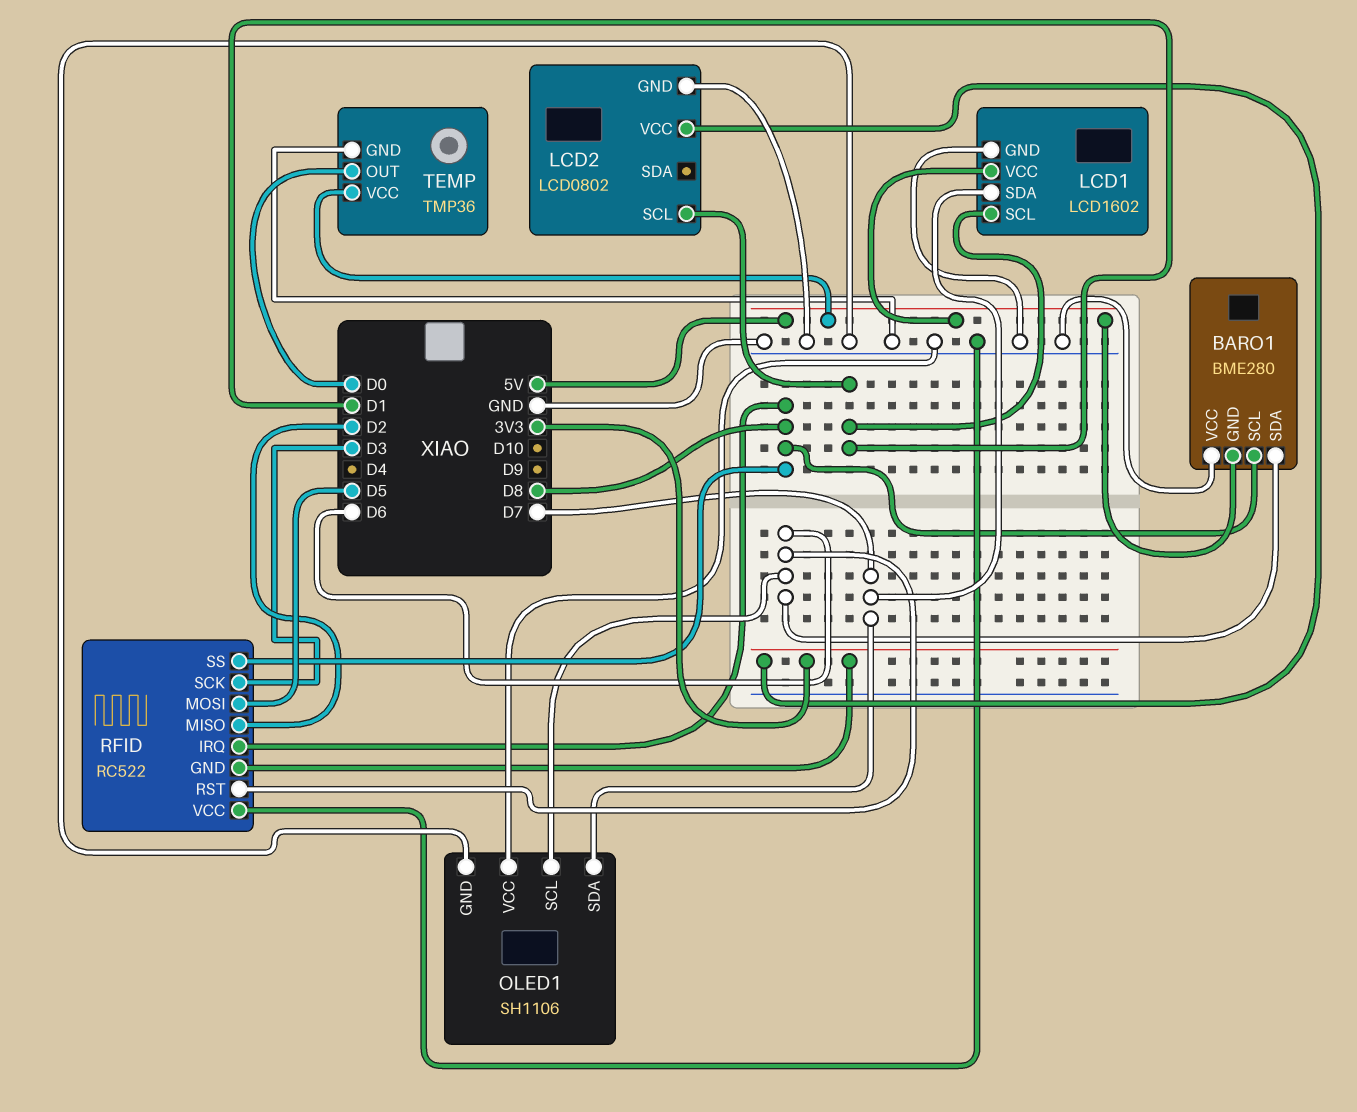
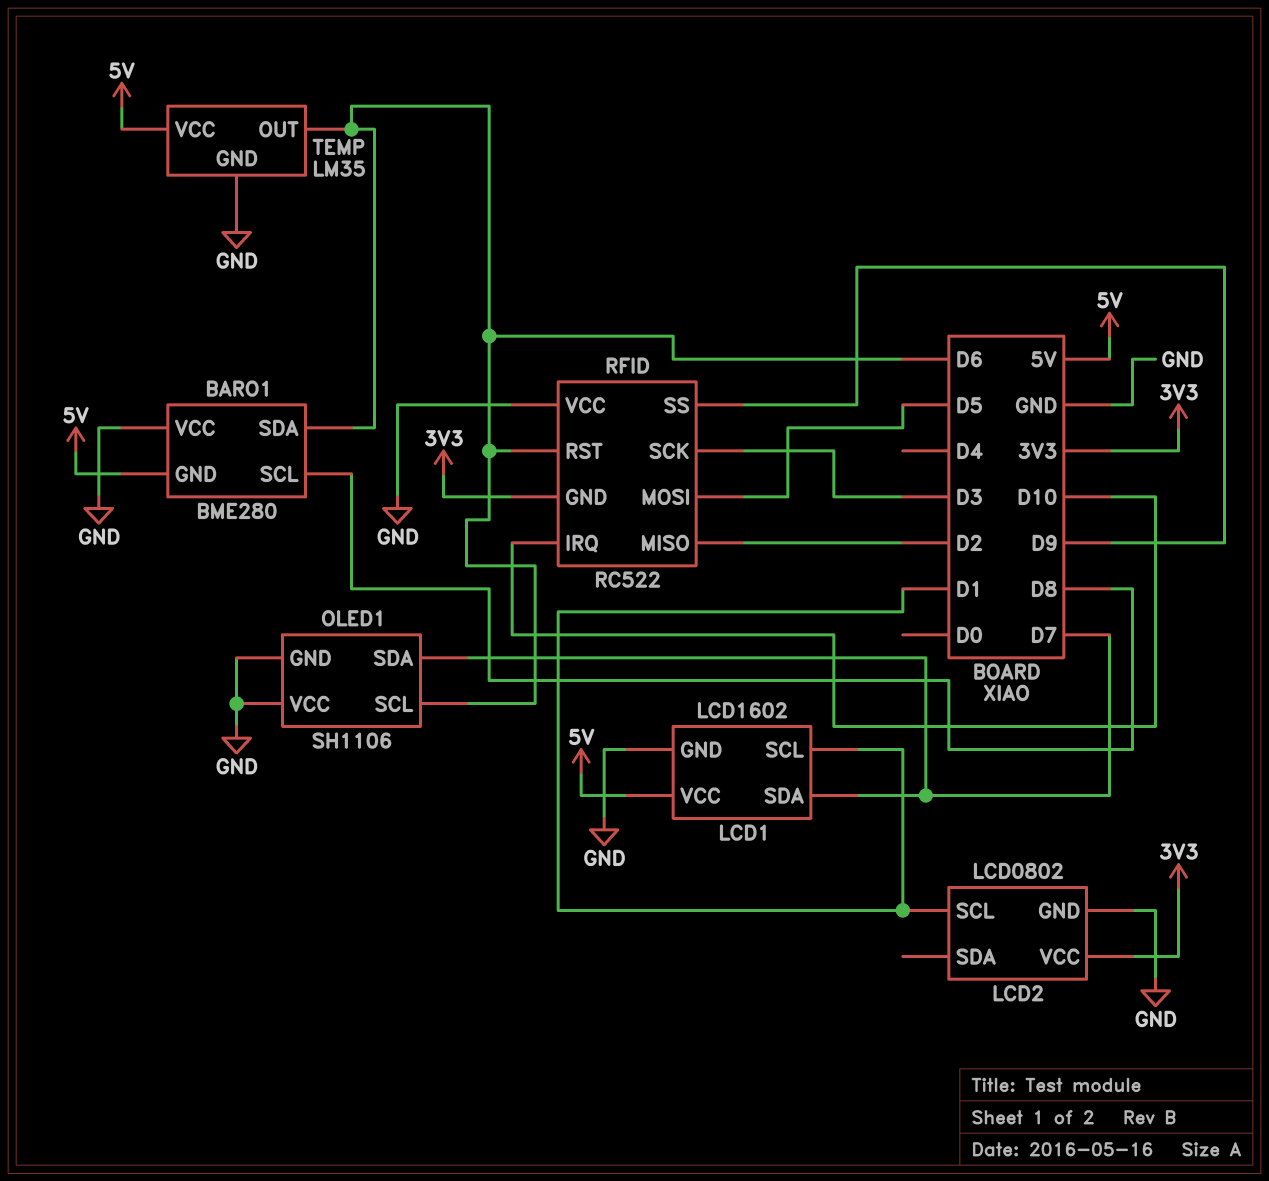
RFID pin IRQ: D8 -> D10
RFID pin SS: D8 -> D9
TEMP: TMP36 -> LM35
TEMP pin OUT: D0 -> D6

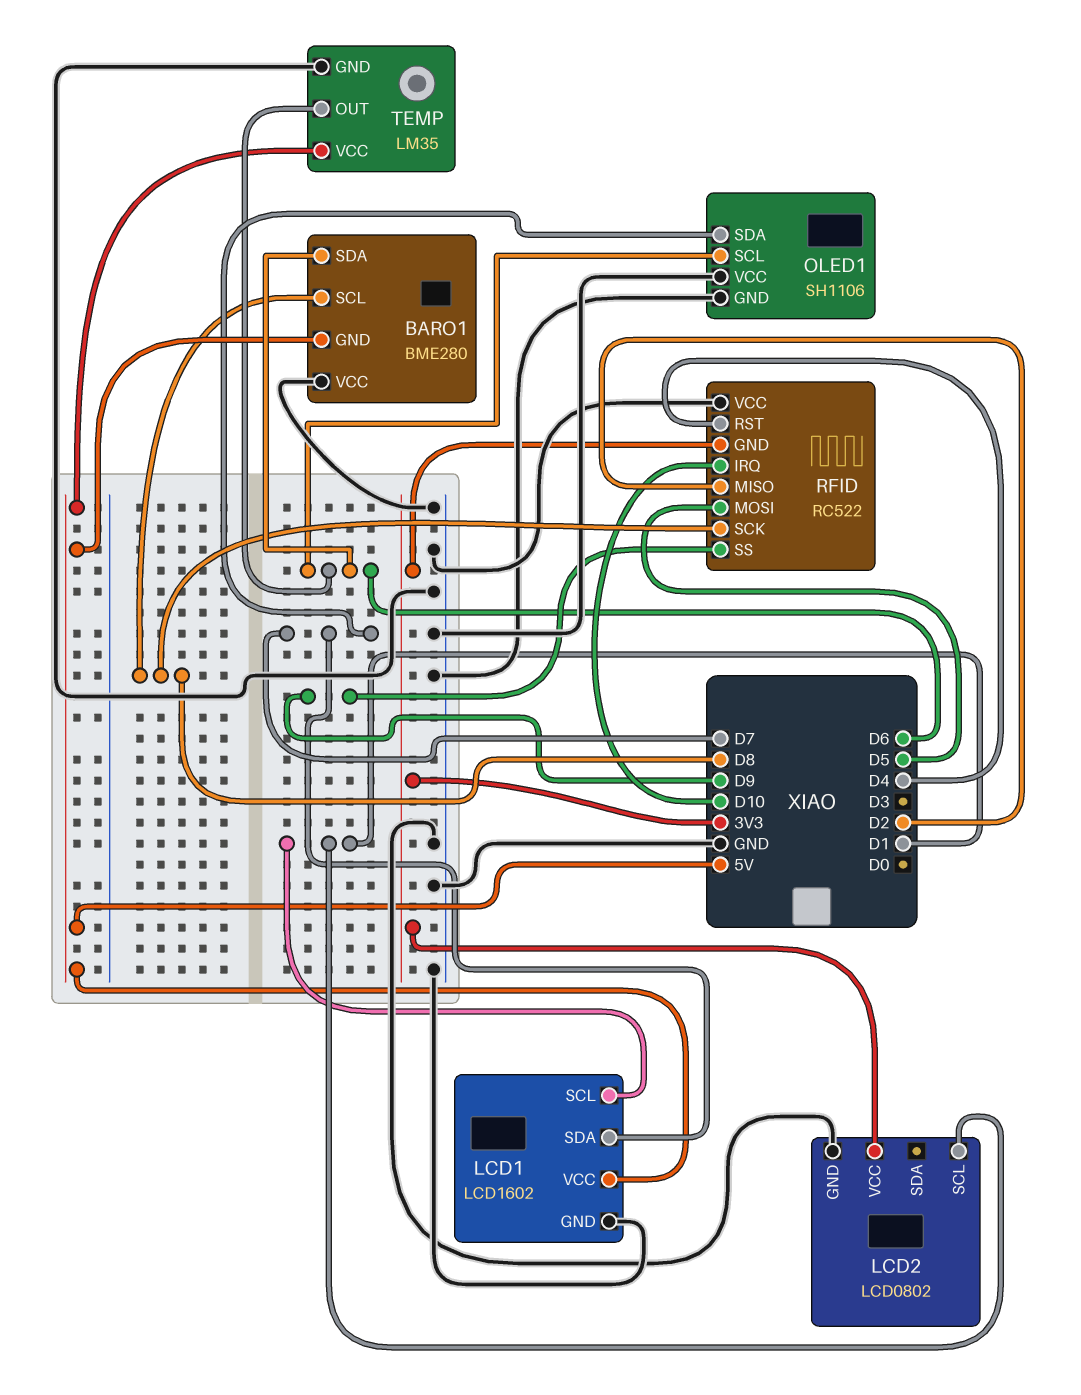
RFID pin RST: D6 -> D4
RFID pin SCK: D3 -> D8

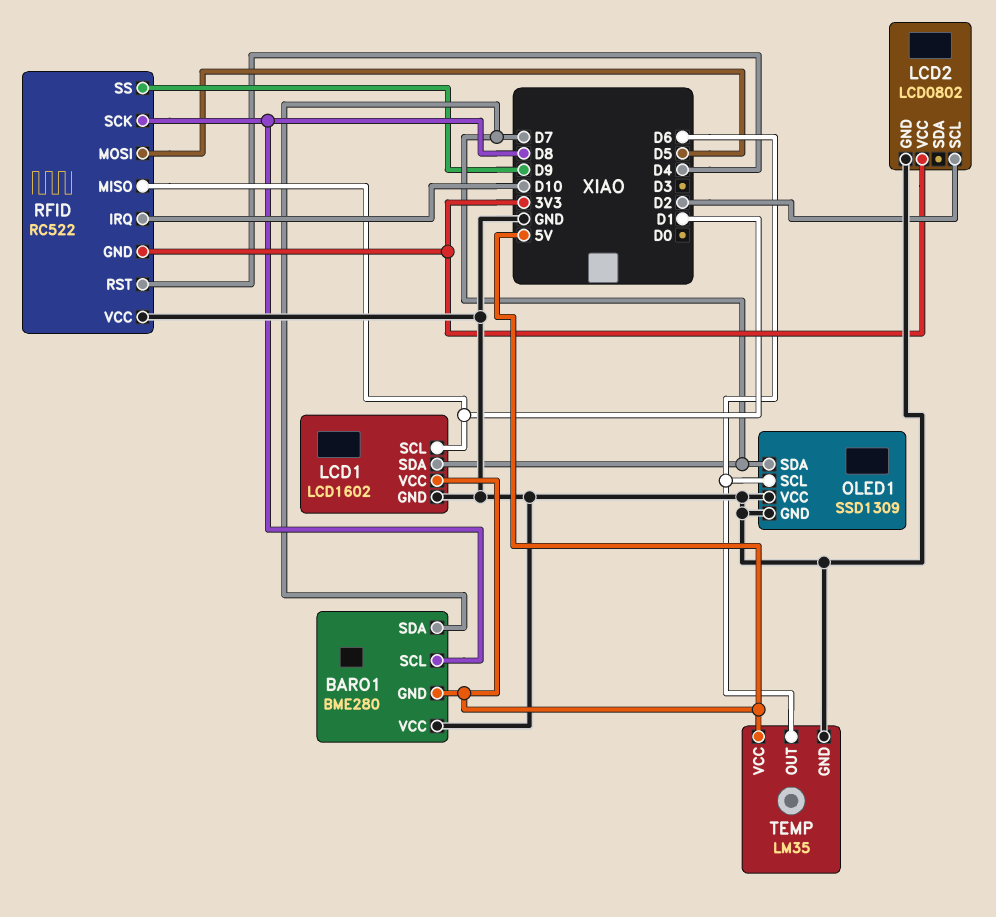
BARO1 pin SDA: D6 -> D7
LCD2 pin SCL: D1 -> D2
OLED1: SH1106 -> SSD1309
RFID pin MISO: D2 -> D1

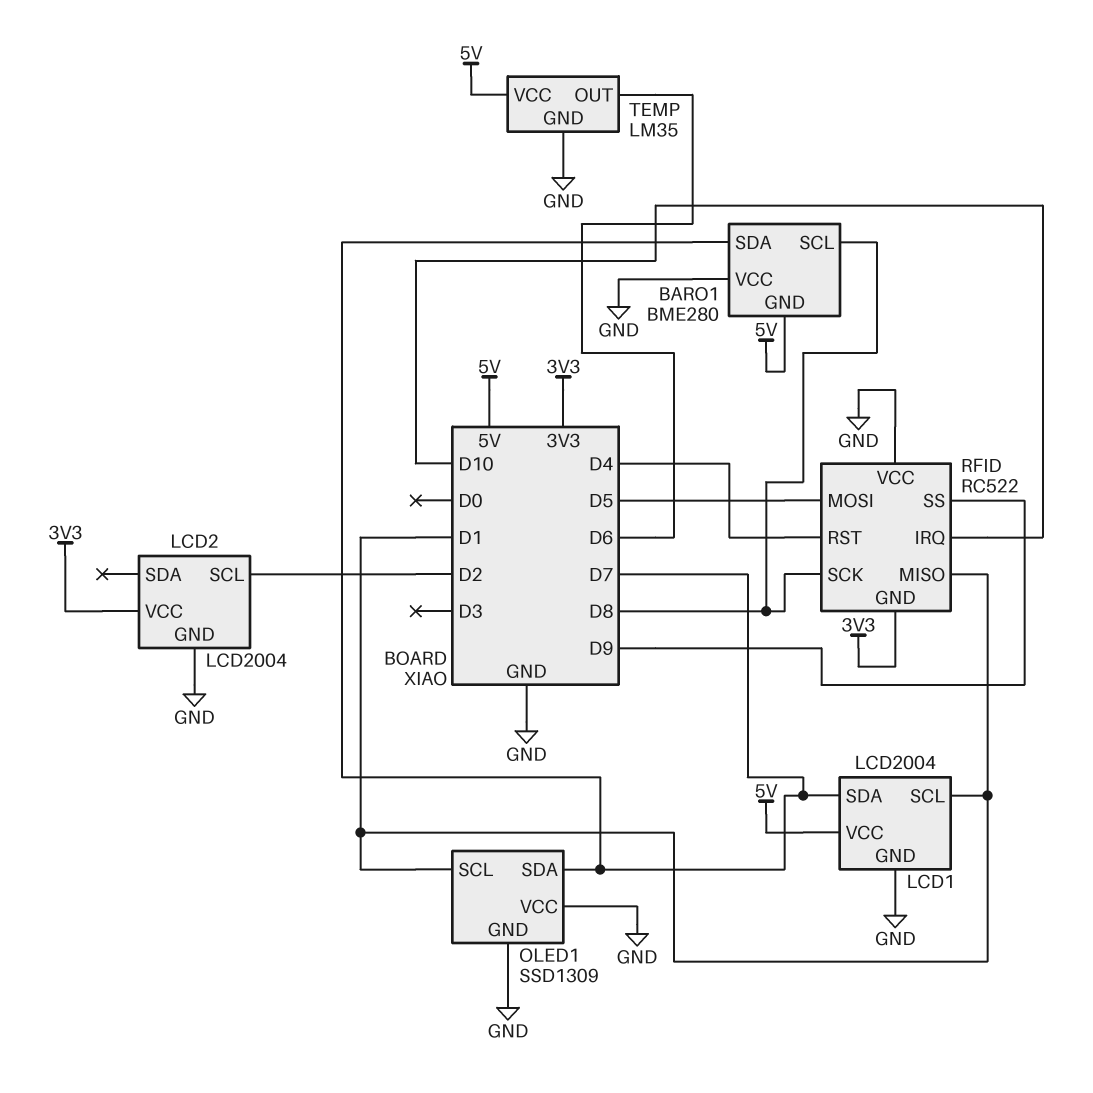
LCD1: LCD1602 -> LCD2004
LCD2: LCD0802 -> LCD2004
OLED1 pin SCL: D6 -> D1

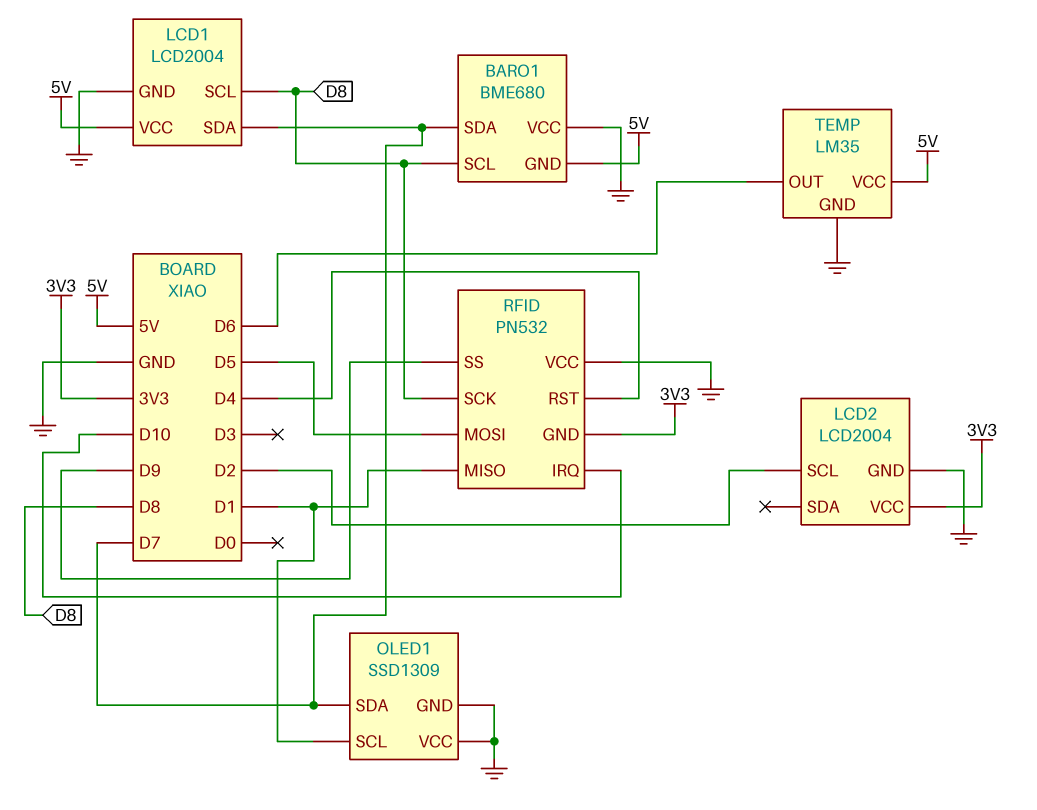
BARO1: BME280 -> BME680
LCD1 pin SCL: D1 -> D8
RFID: RC522 -> PN532

